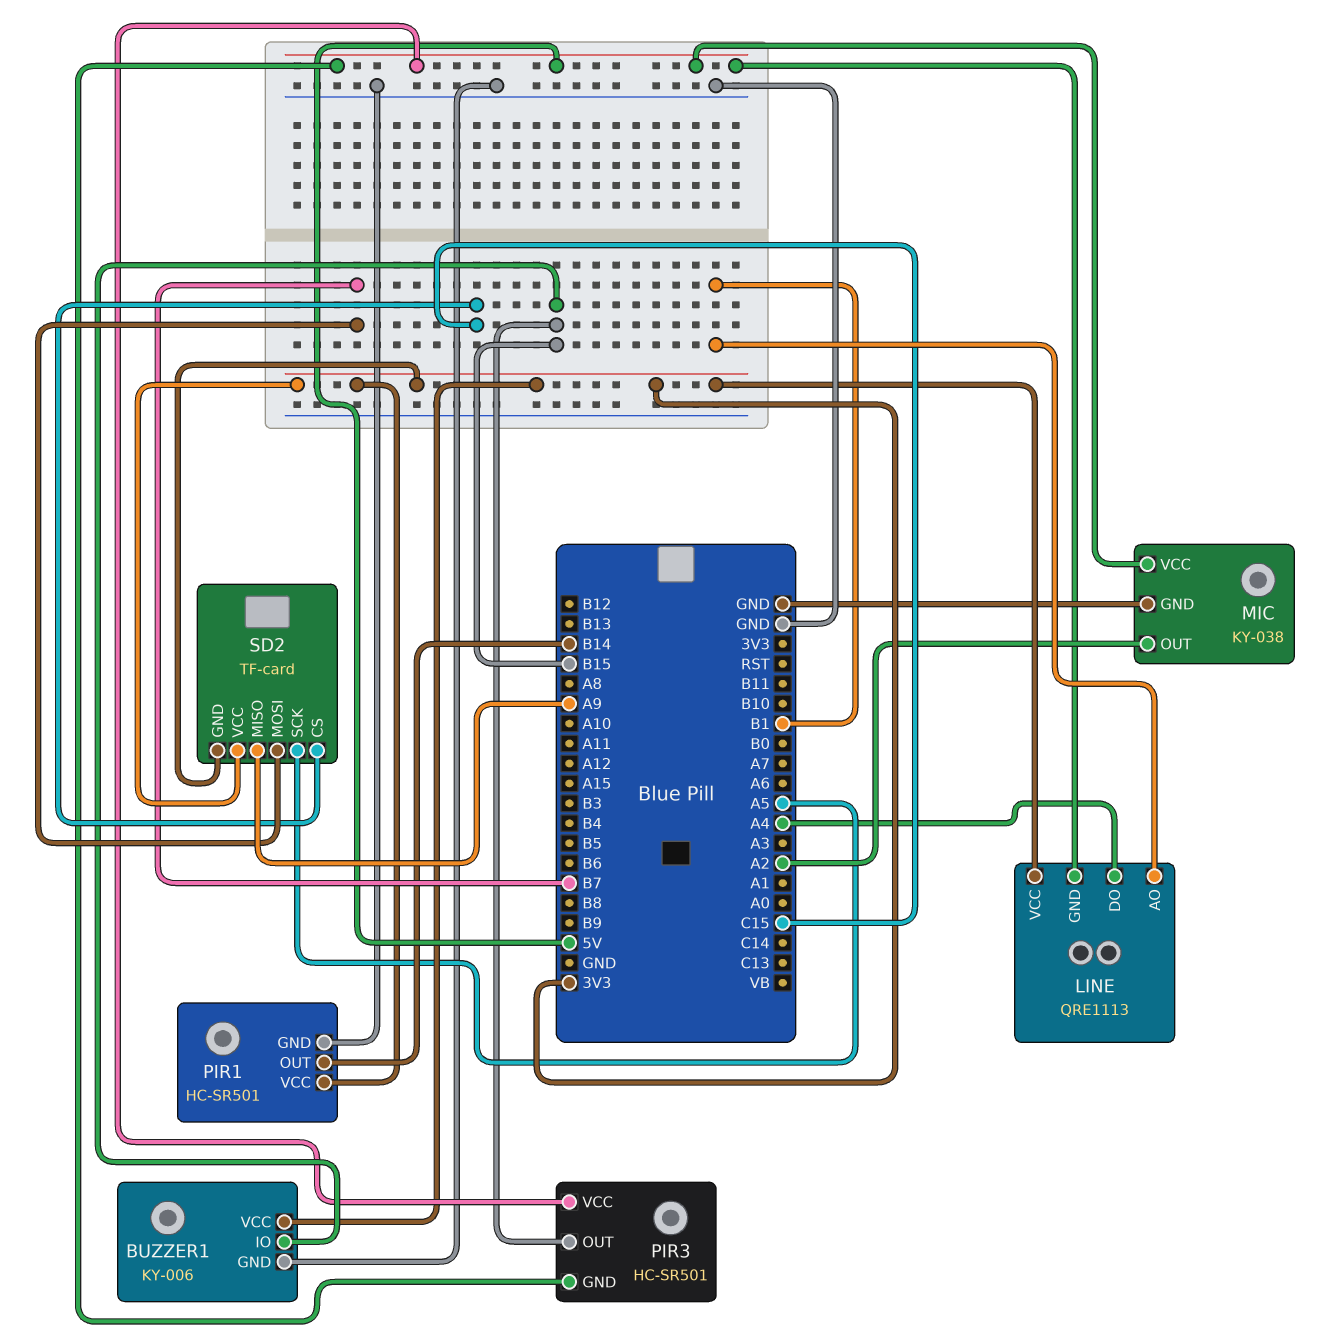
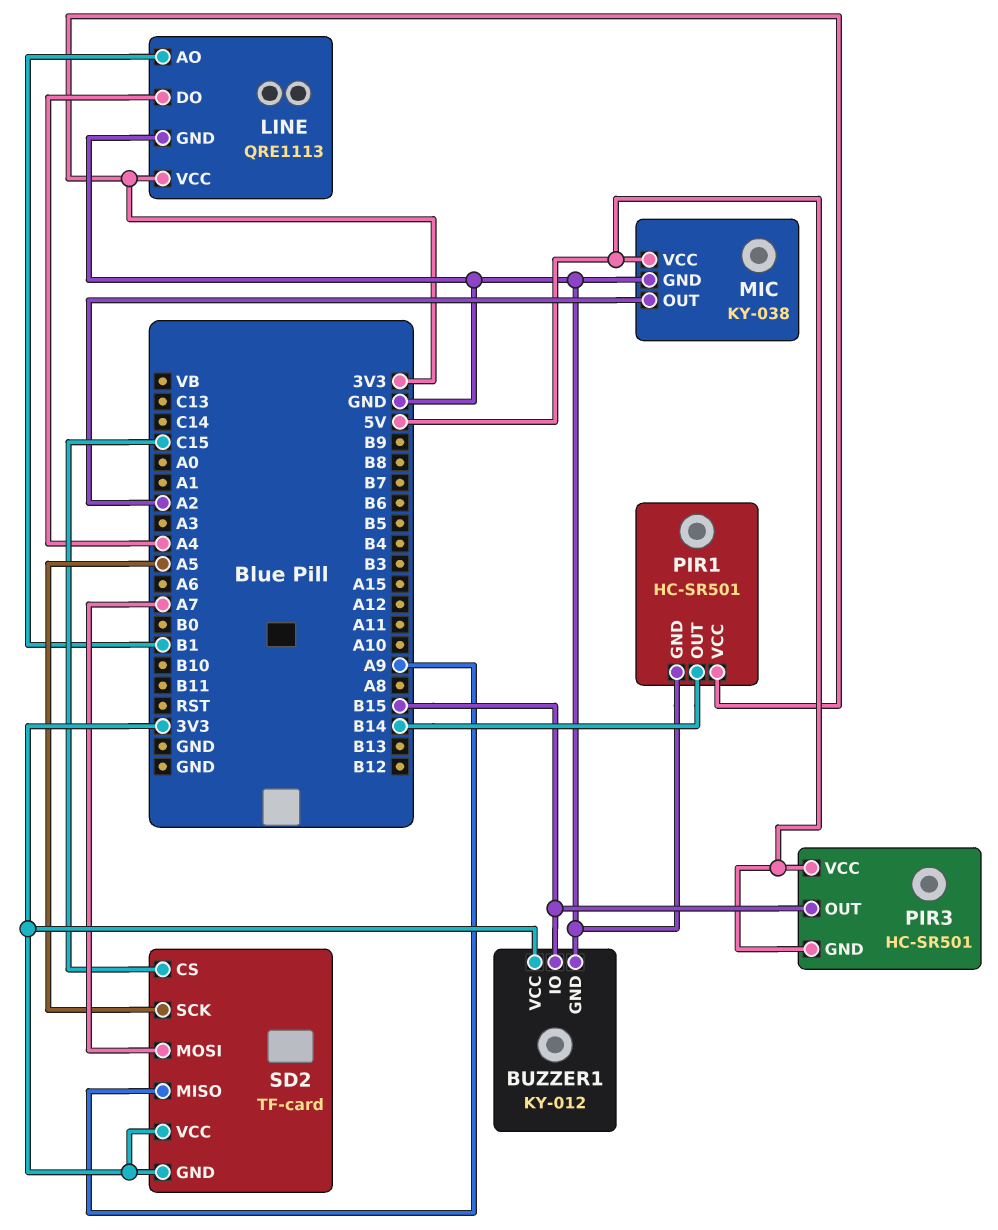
BUZZER1: KY-006 -> KY-012
LINE pin GND: 5V -> GND
SD2 pin MOSI: B7 -> A7

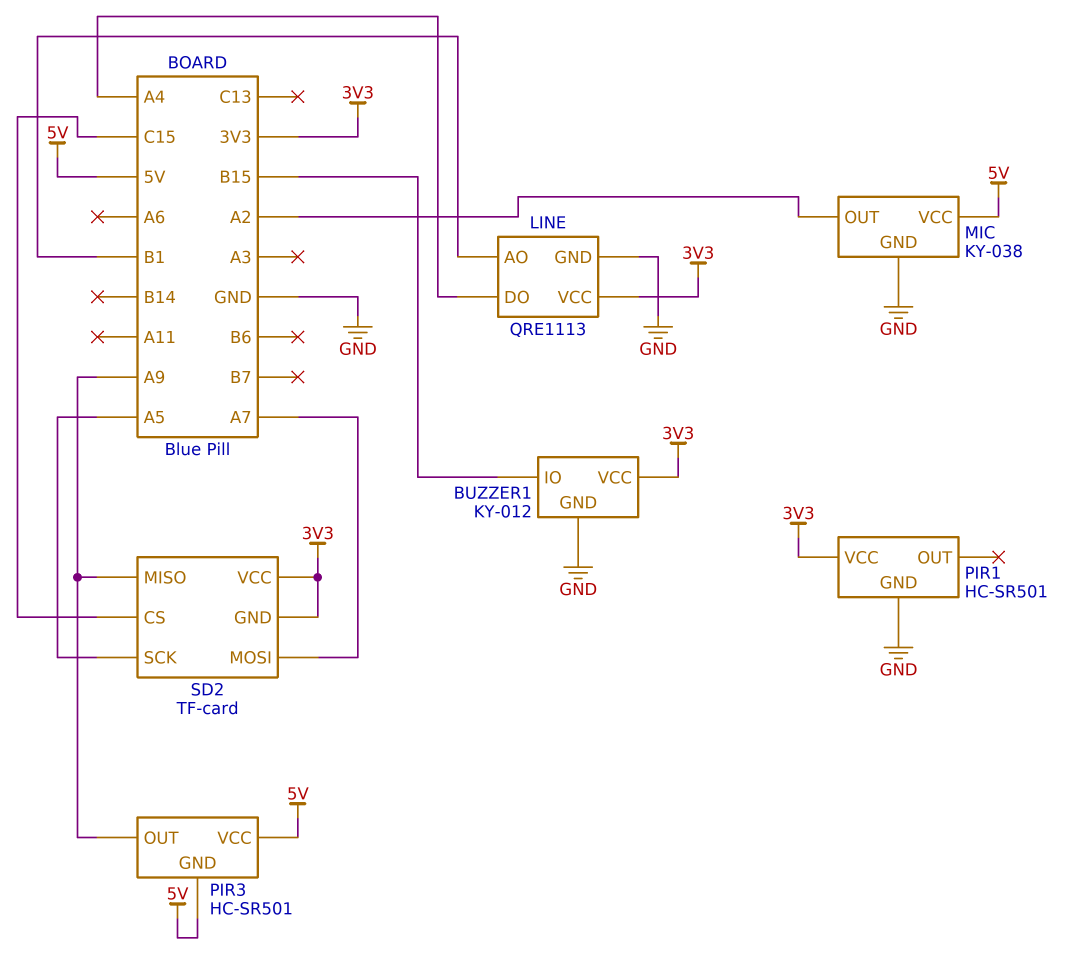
PIR1 pin OUT: B14 -> none
PIR3 pin OUT: B15 -> A9

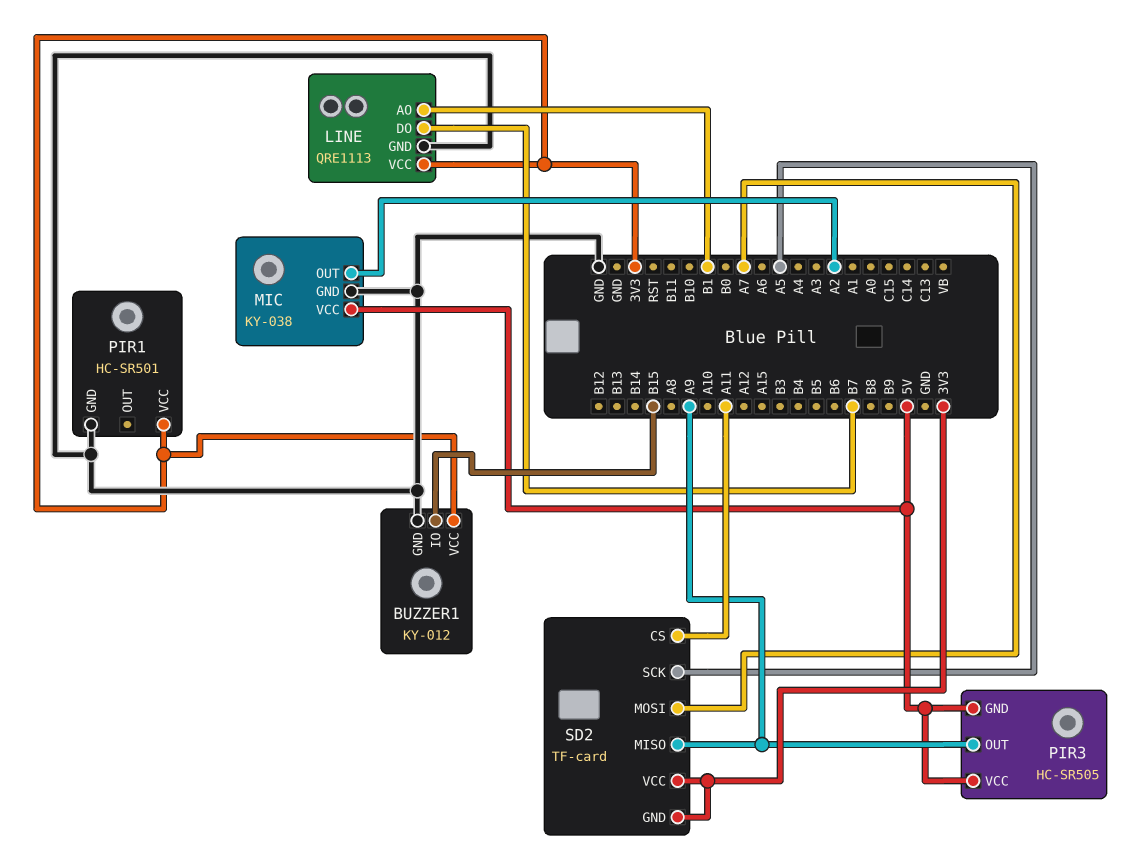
LINE pin DO: A4 -> B7
PIR3: HC-SR501 -> HC-SR505
SD2 pin CS: C15 -> A11

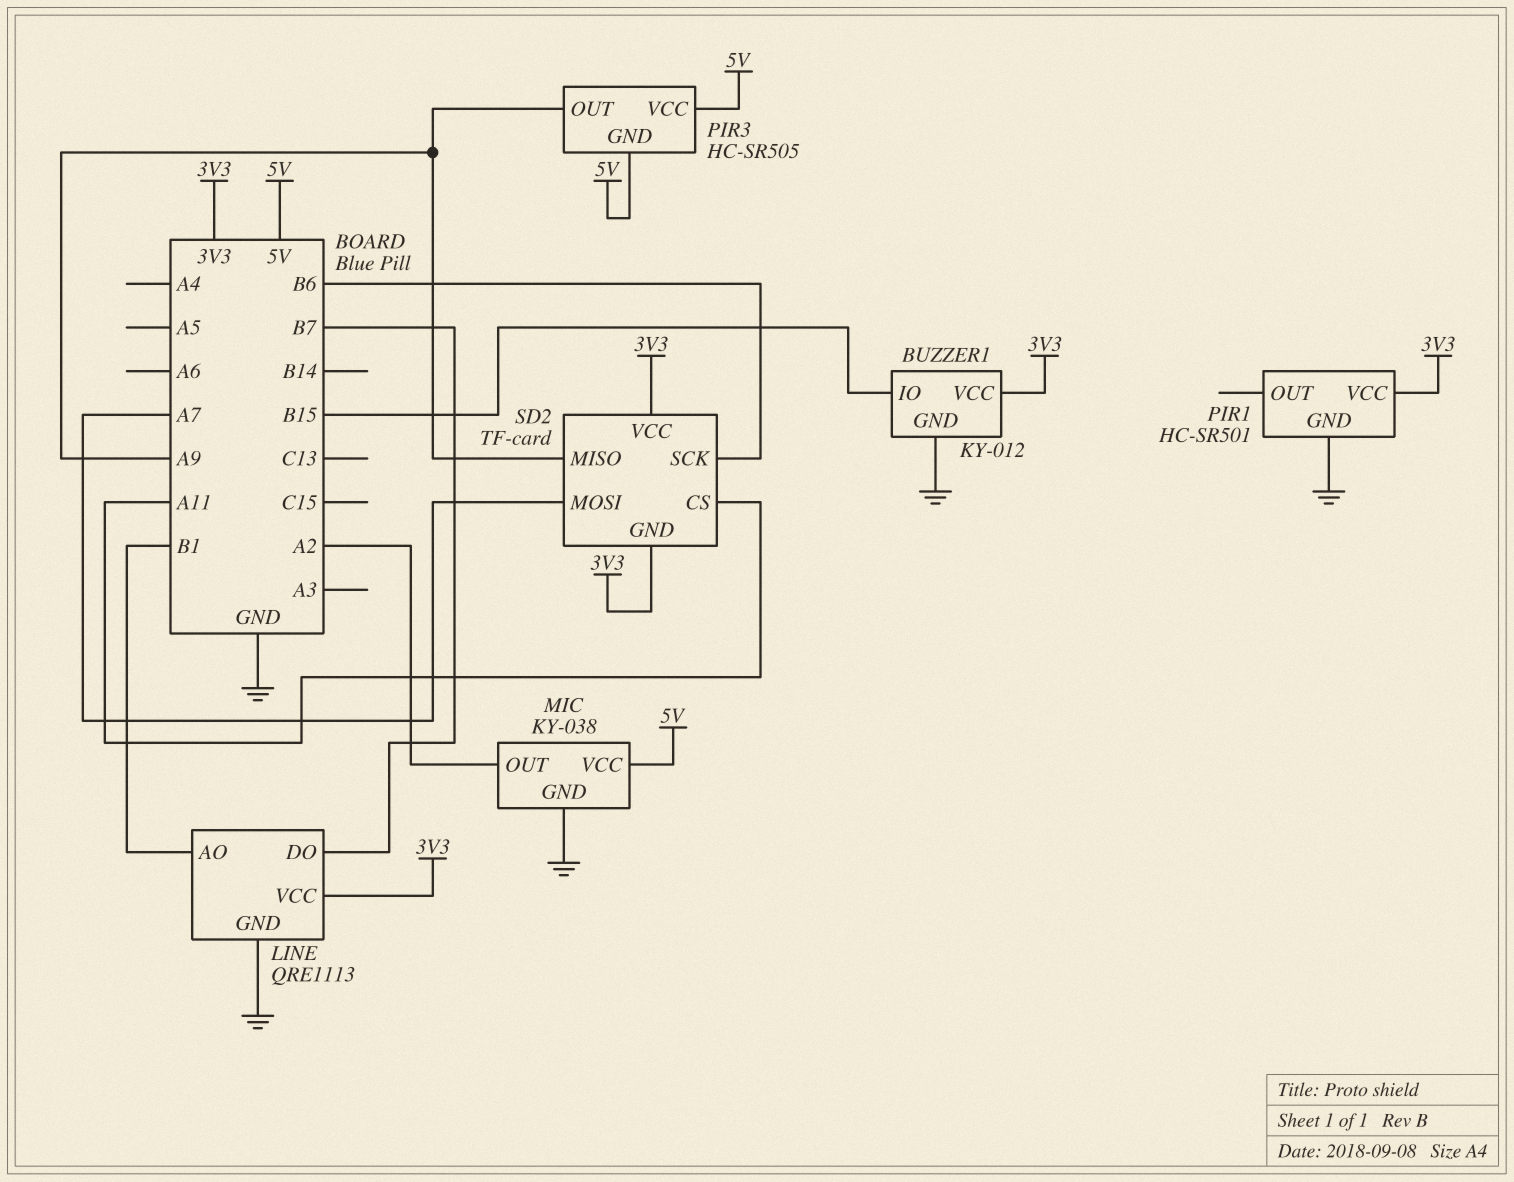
SD2 pin SCK: A5 -> B6

